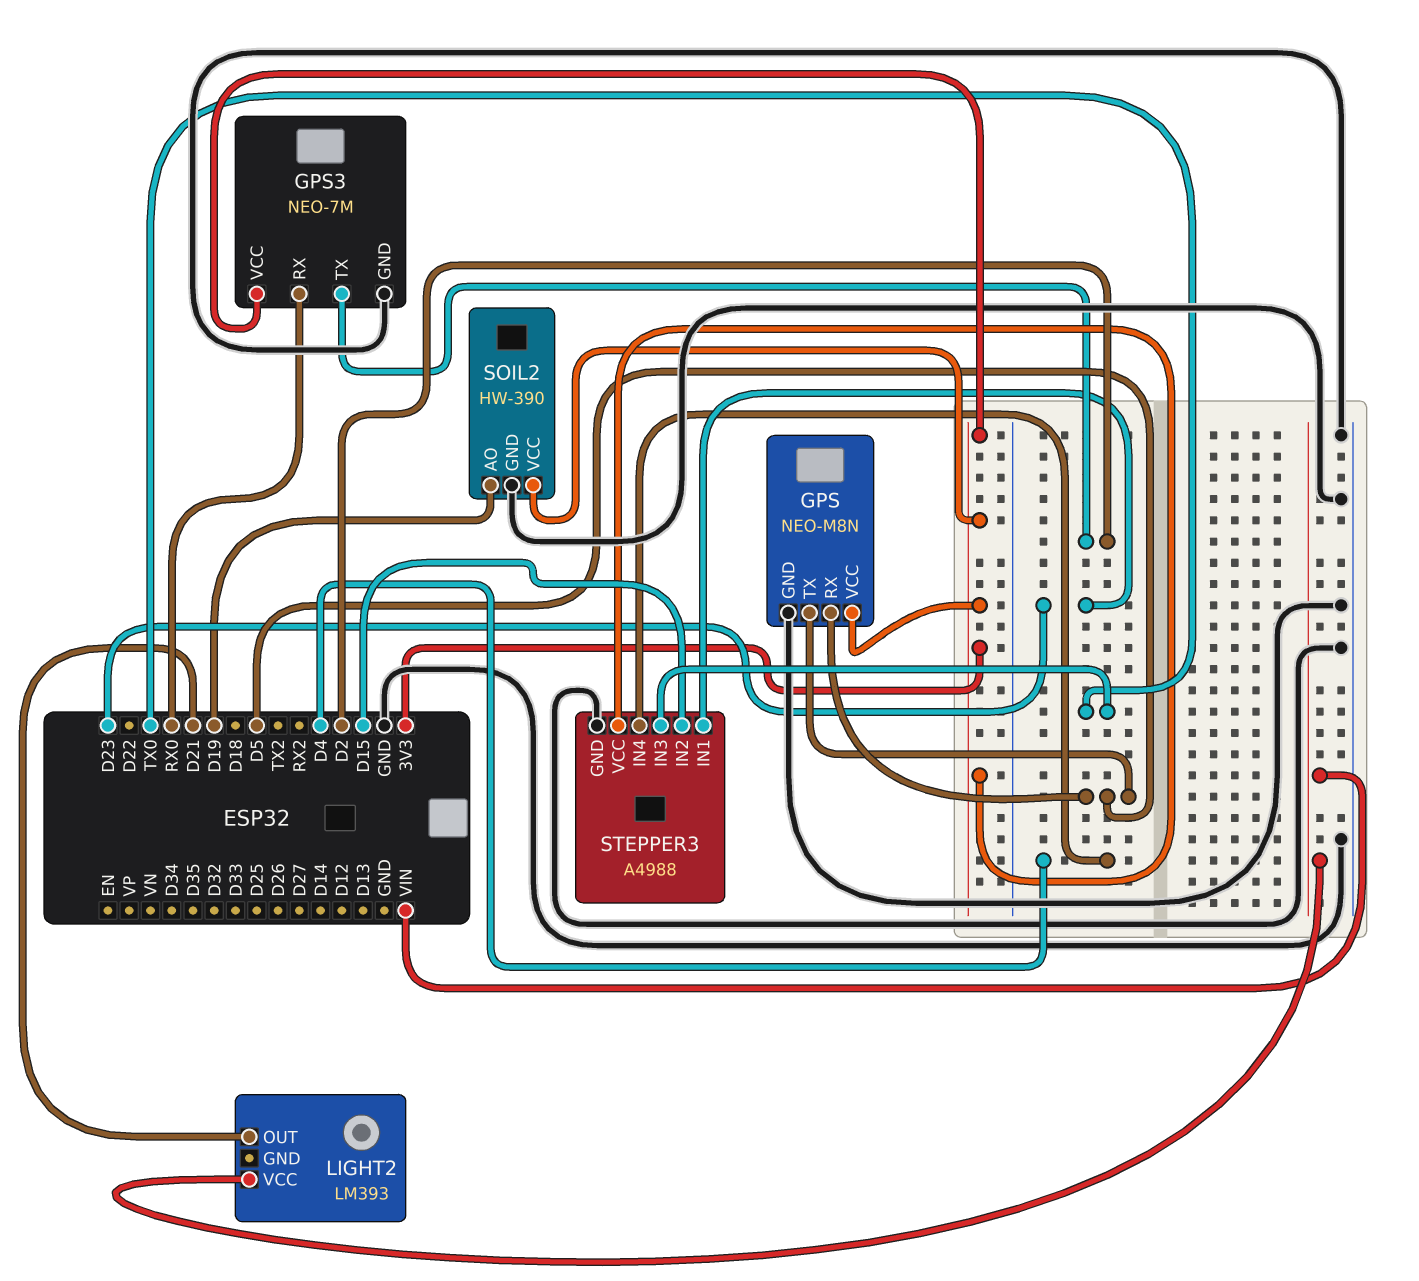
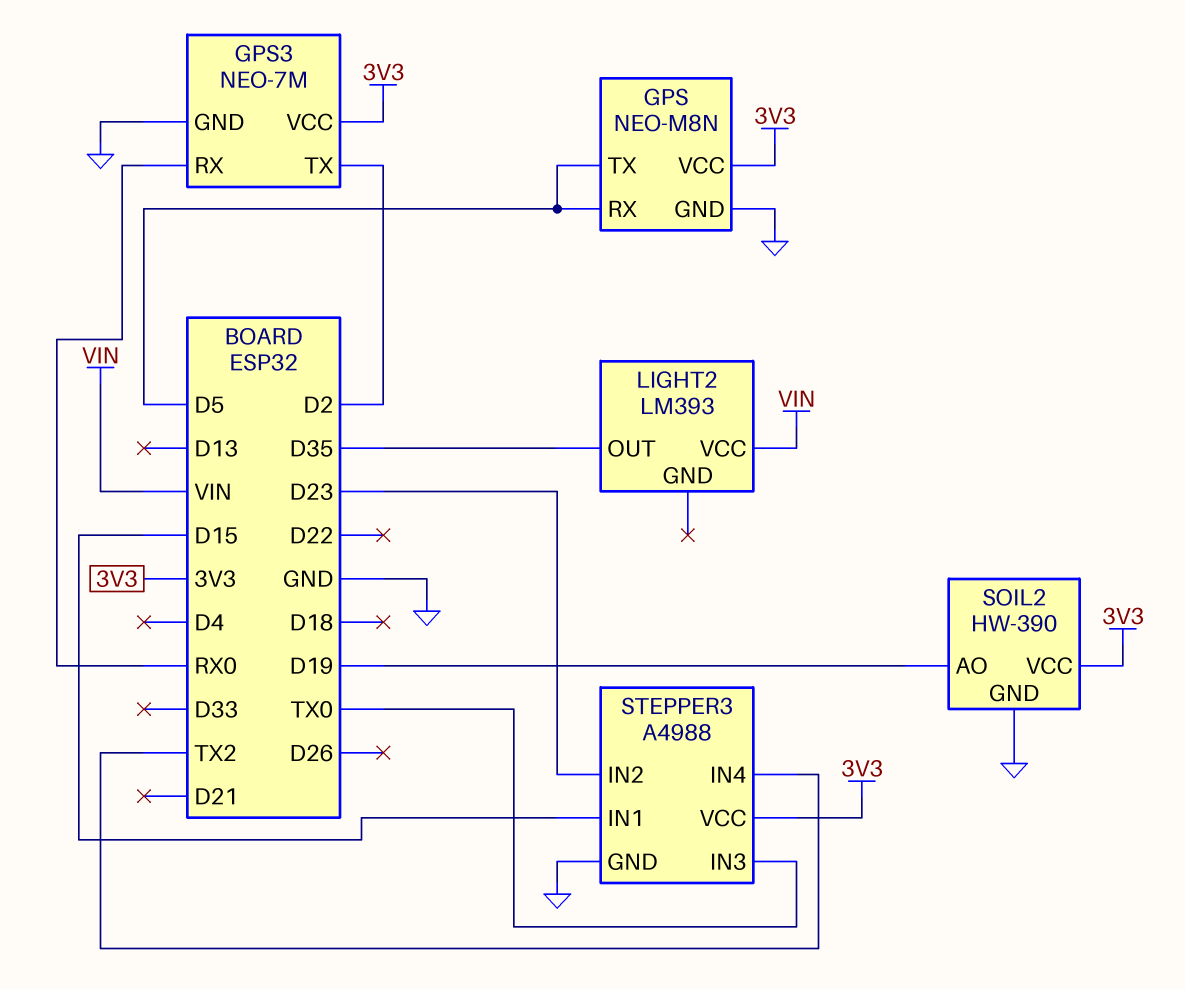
LIGHT2 pin OUT: D21 -> D35
STEPPER3 pin IN1: D23 -> D15
STEPPER3 pin IN2: D15 -> D23
STEPPER3 pin IN4: D4 -> TX2

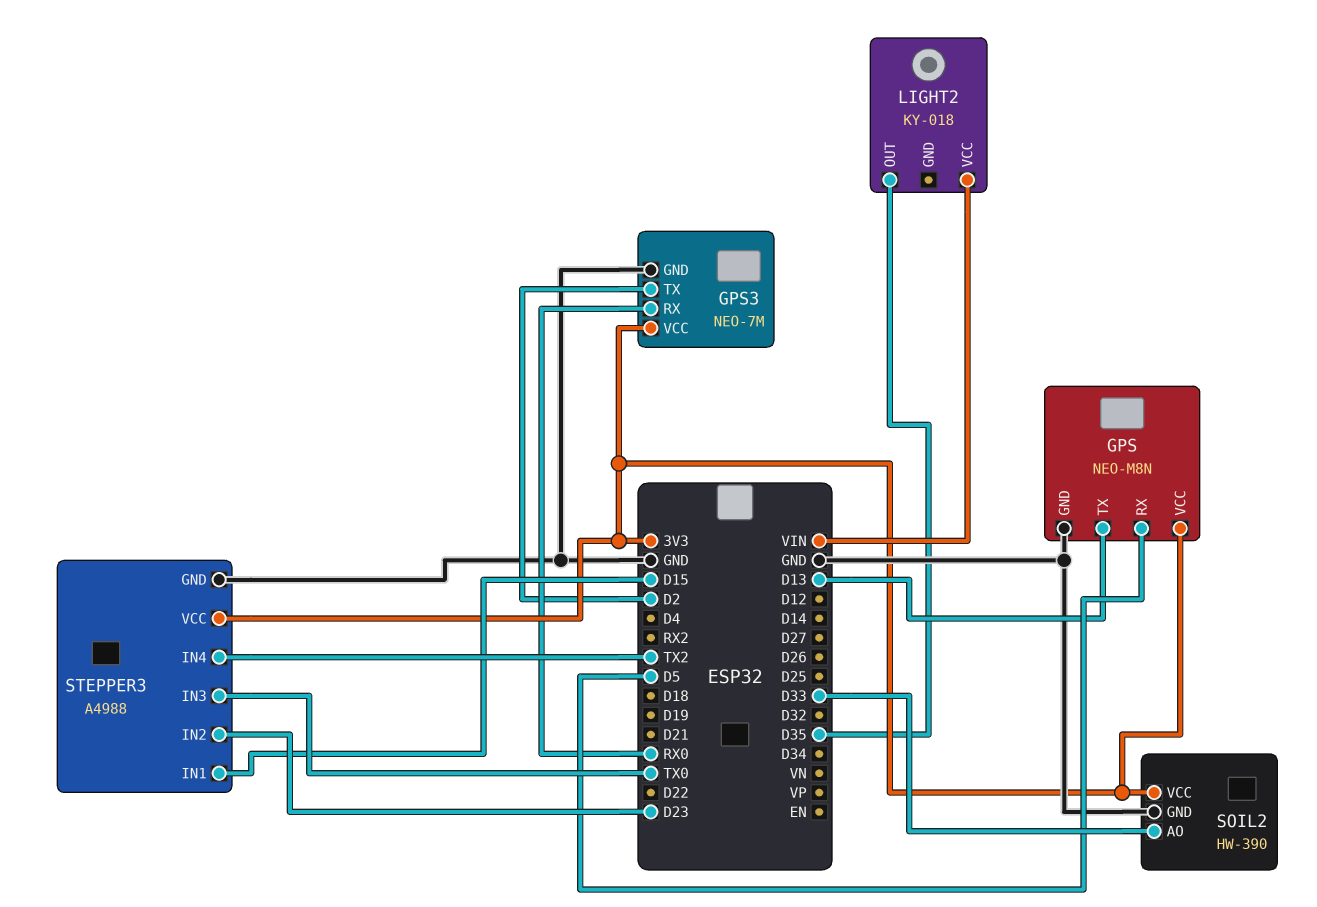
GPS pin TX: D5 -> D13
LIGHT2: LM393 -> KY-018
SOIL2 pin AO: D19 -> D33

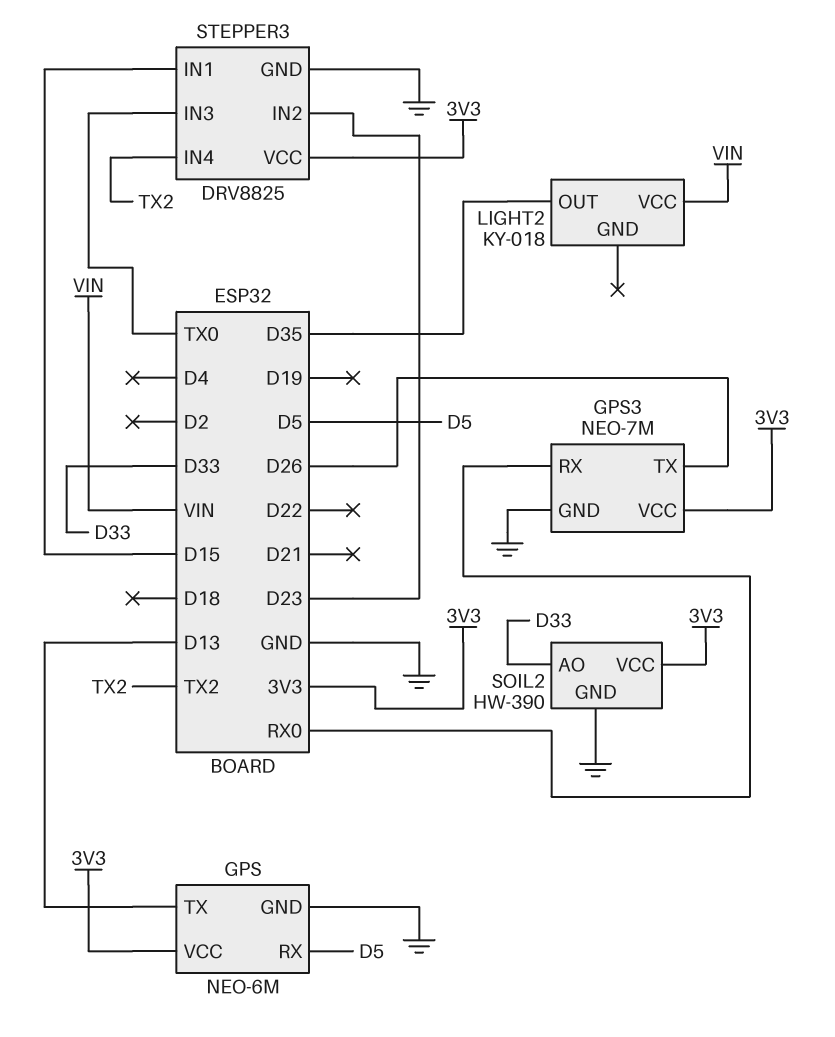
GPS: NEO-M8N -> NEO-6M
GPS3 pin TX: D2 -> D26
STEPPER3: A4988 -> DRV8825

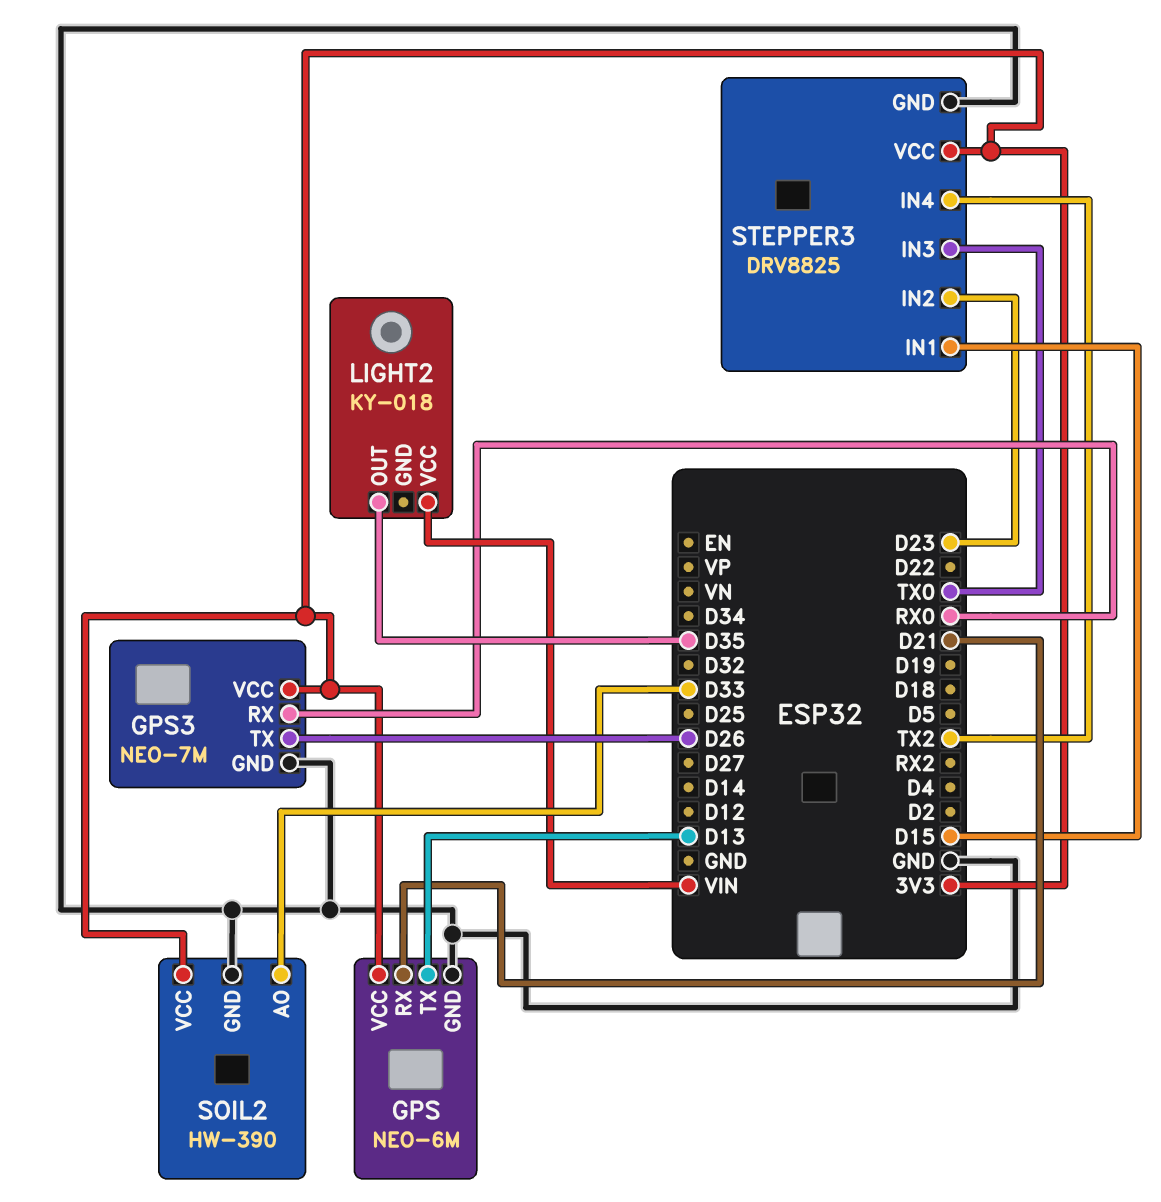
GPS pin RX: D5 -> D21

